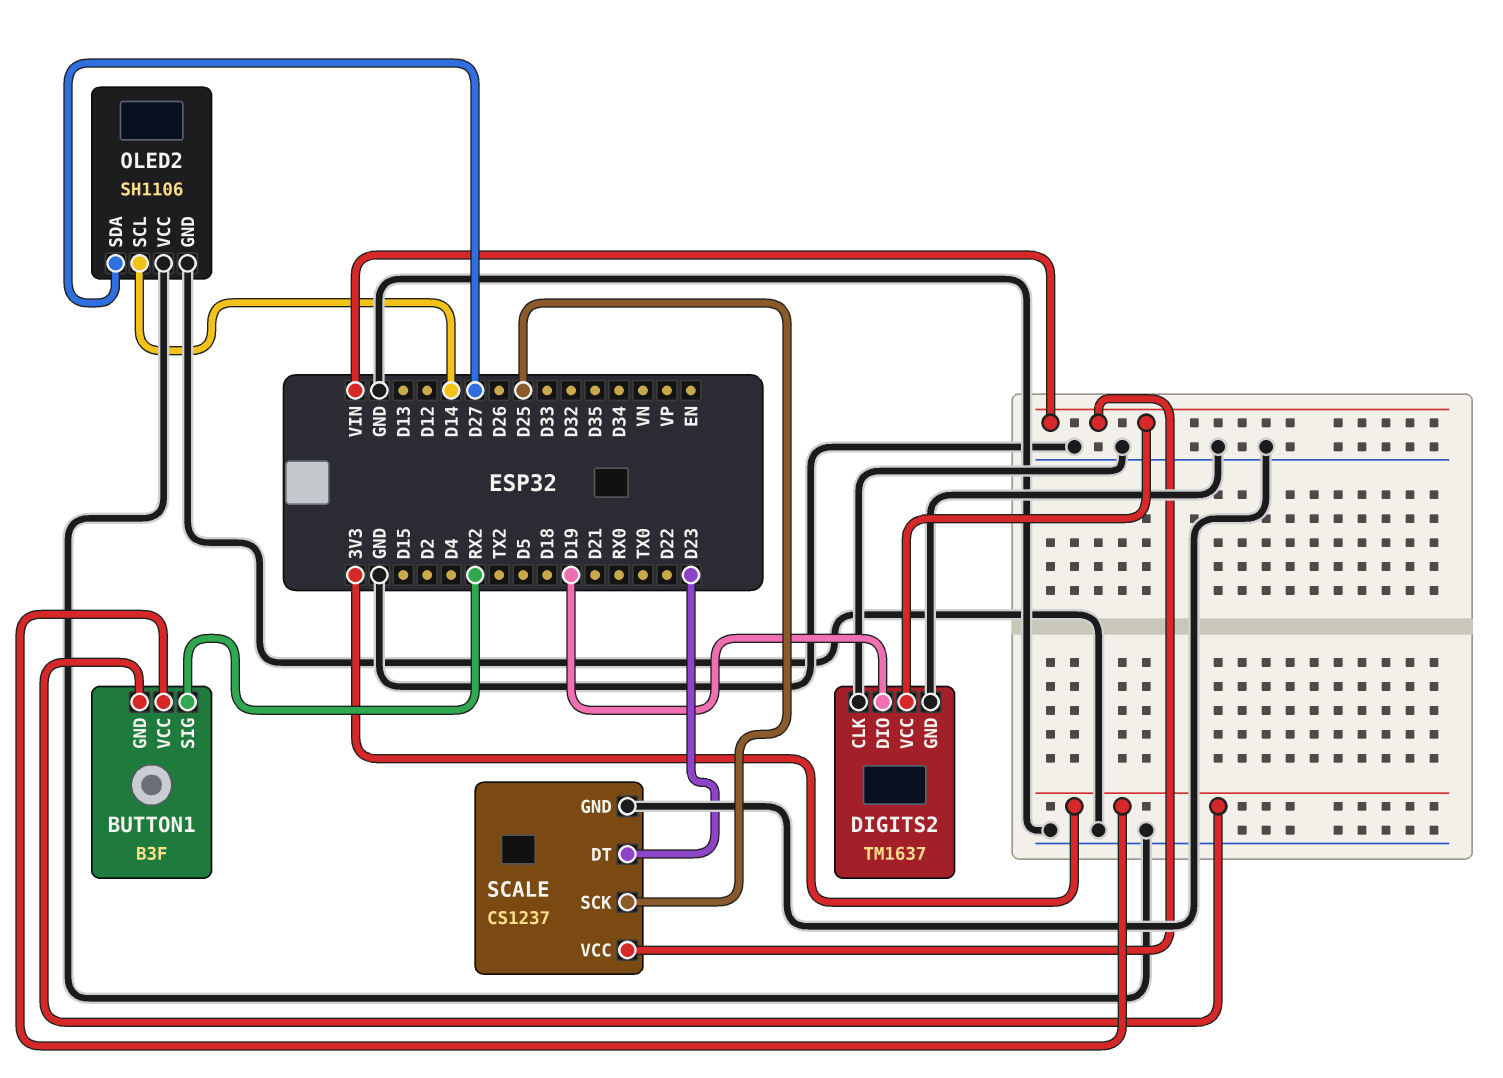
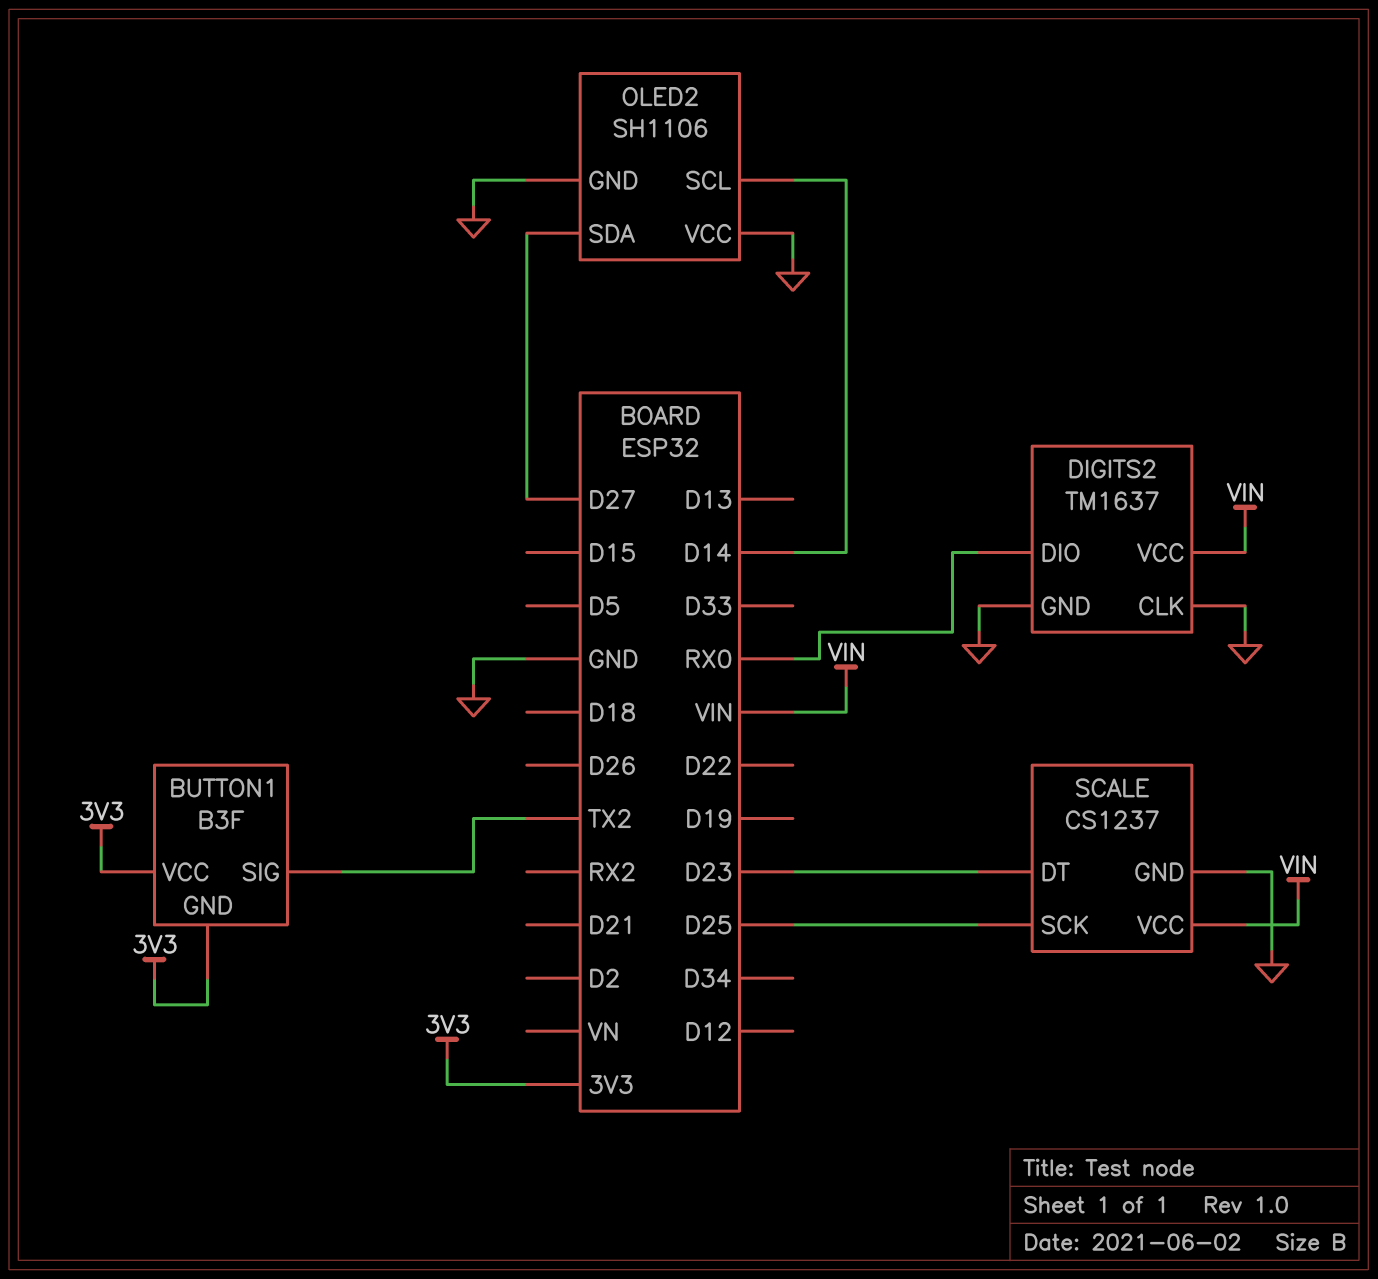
BUTTON1 pin SIG: RX2 -> TX2
DIGITS2 pin DIO: D19 -> RX0

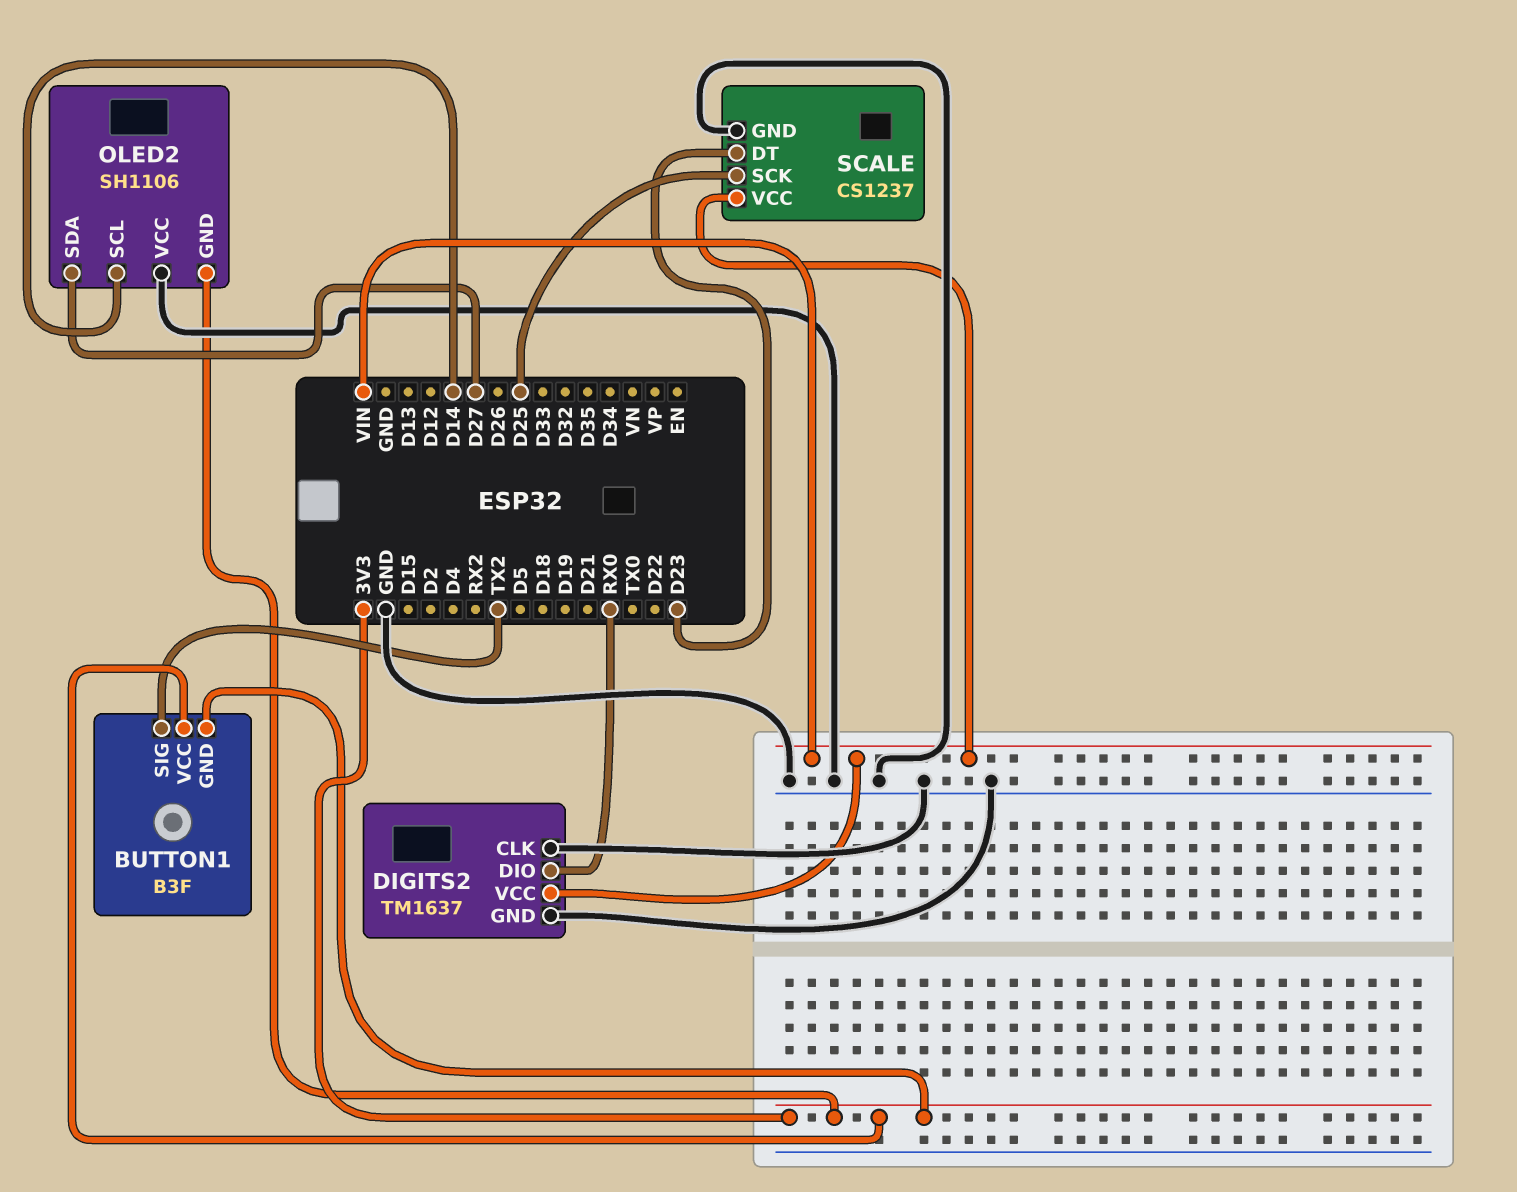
OLED2 pin GND: GND -> 3V3

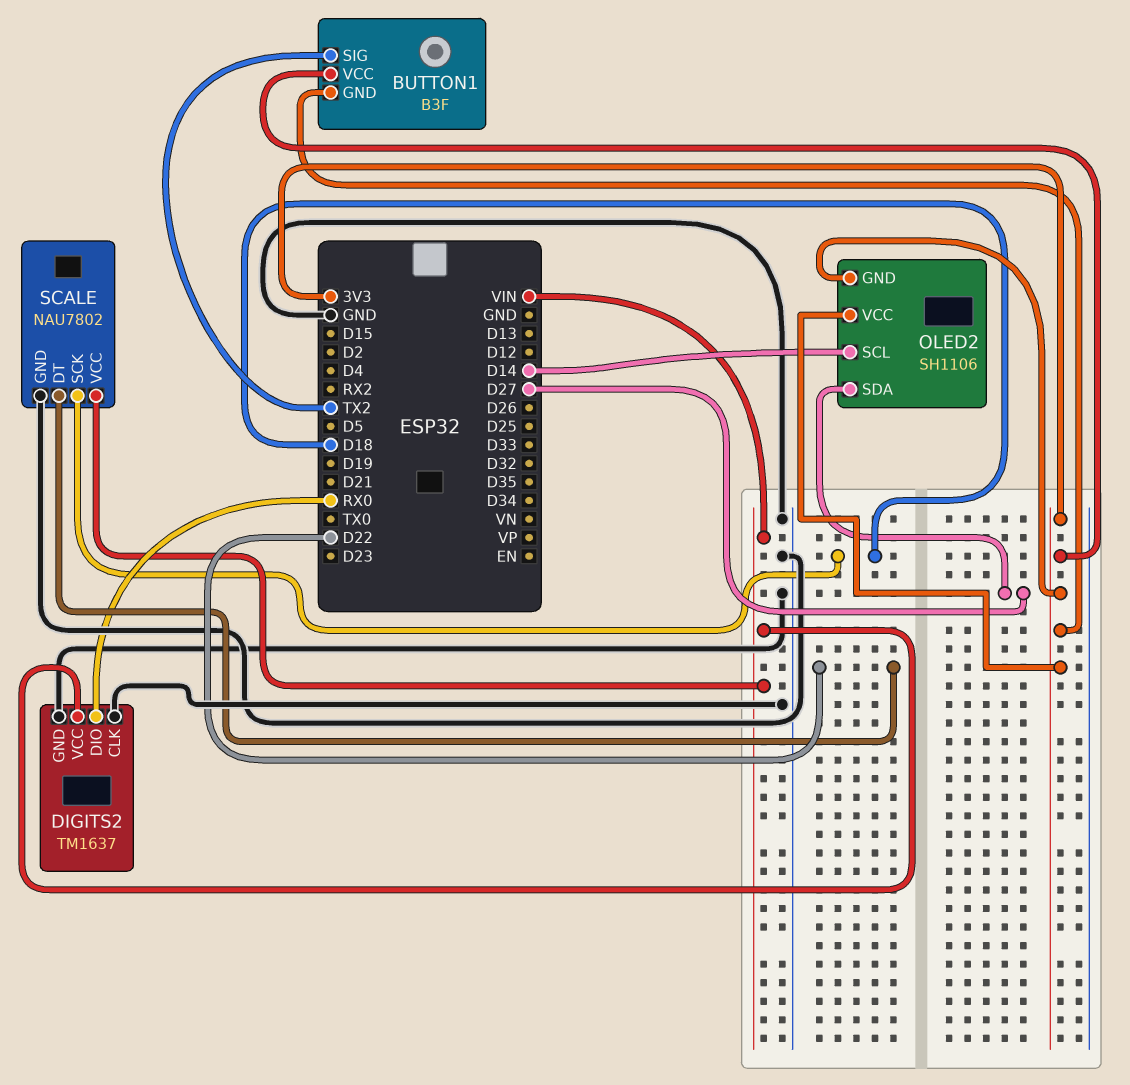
OLED2 pin VCC: GND -> 3V3
SCALE: CS1237 -> NAU7802
SCALE pin DT: D23 -> D22
SCALE pin SCK: D25 -> D18

